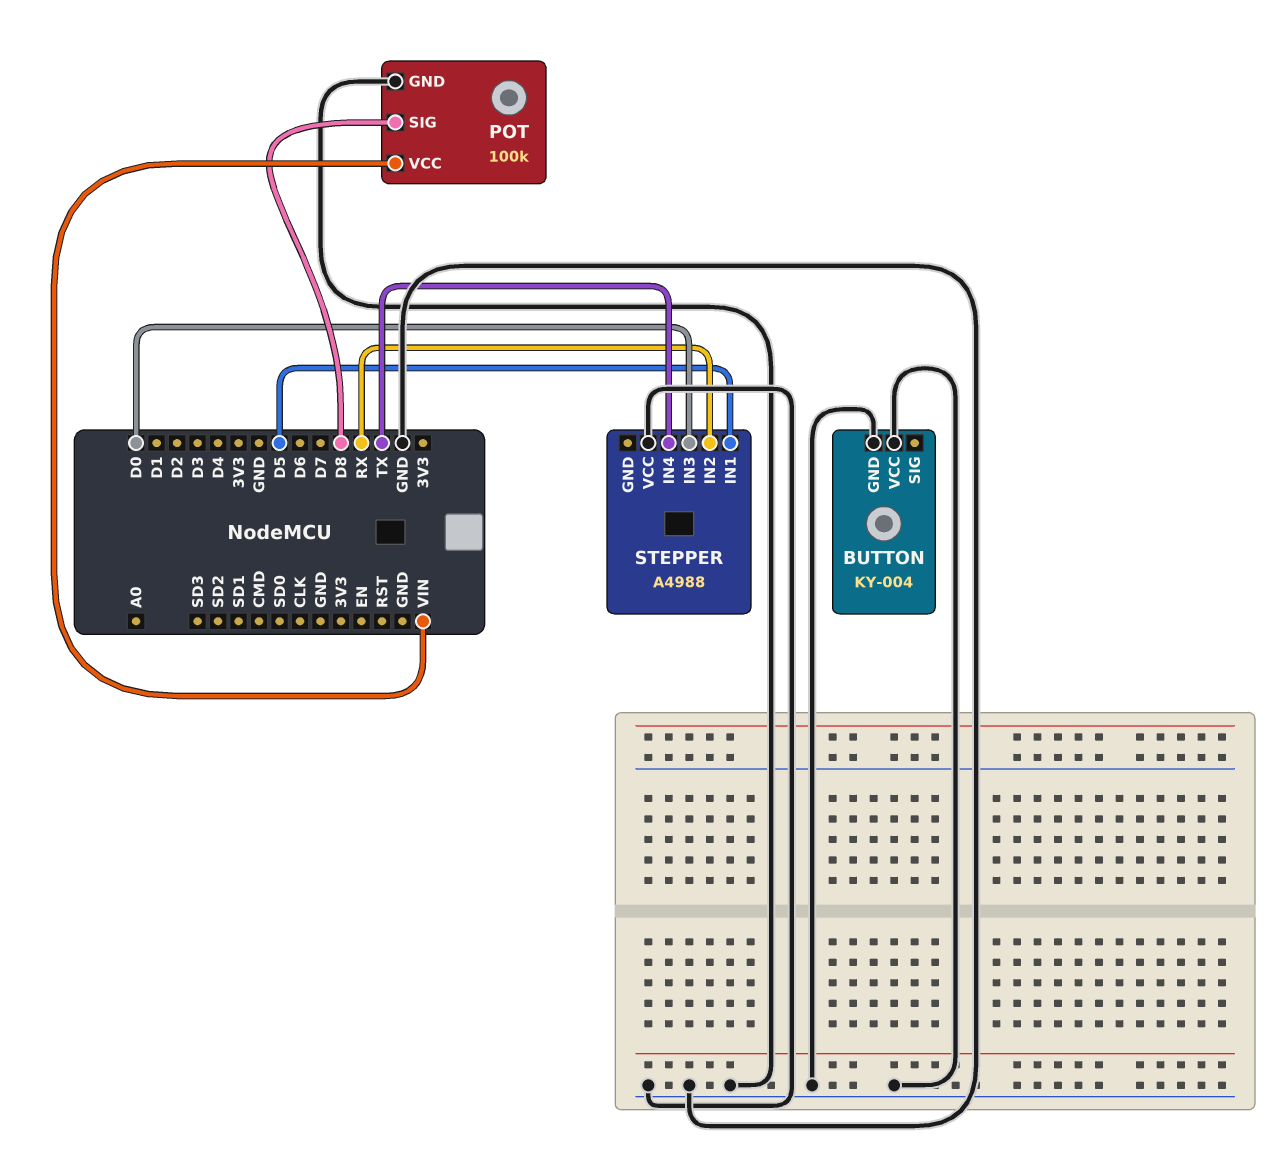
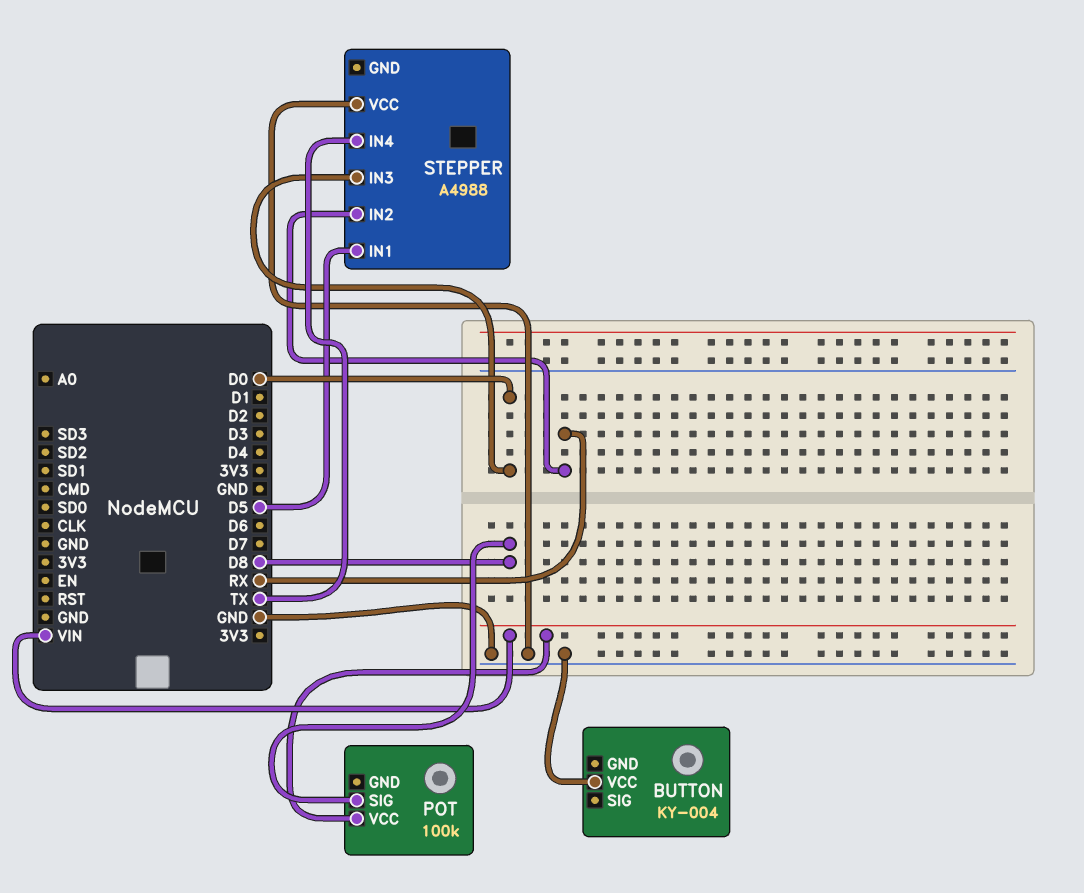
BUTTON pin GND: GND -> none
POT pin GND: GND -> none

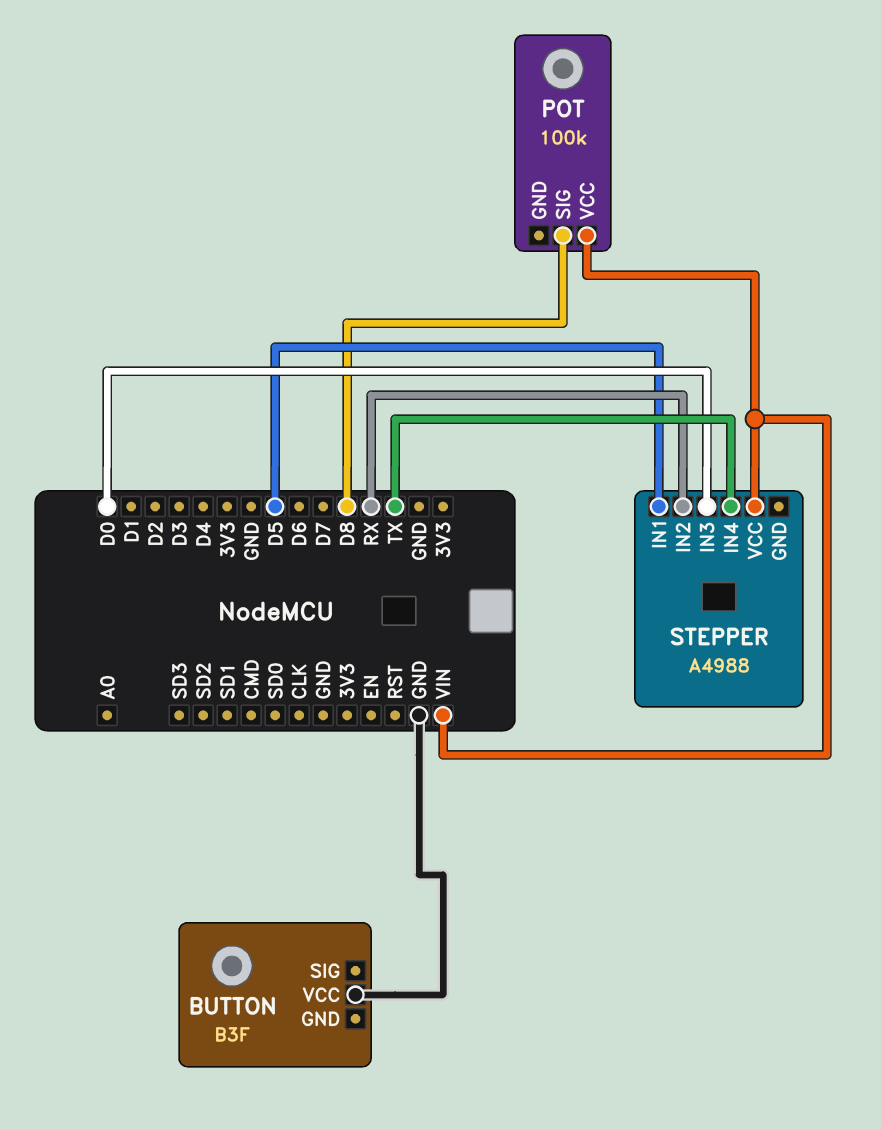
BUTTON: KY-004 -> B3F
STEPPER pin VCC: GND -> VIN

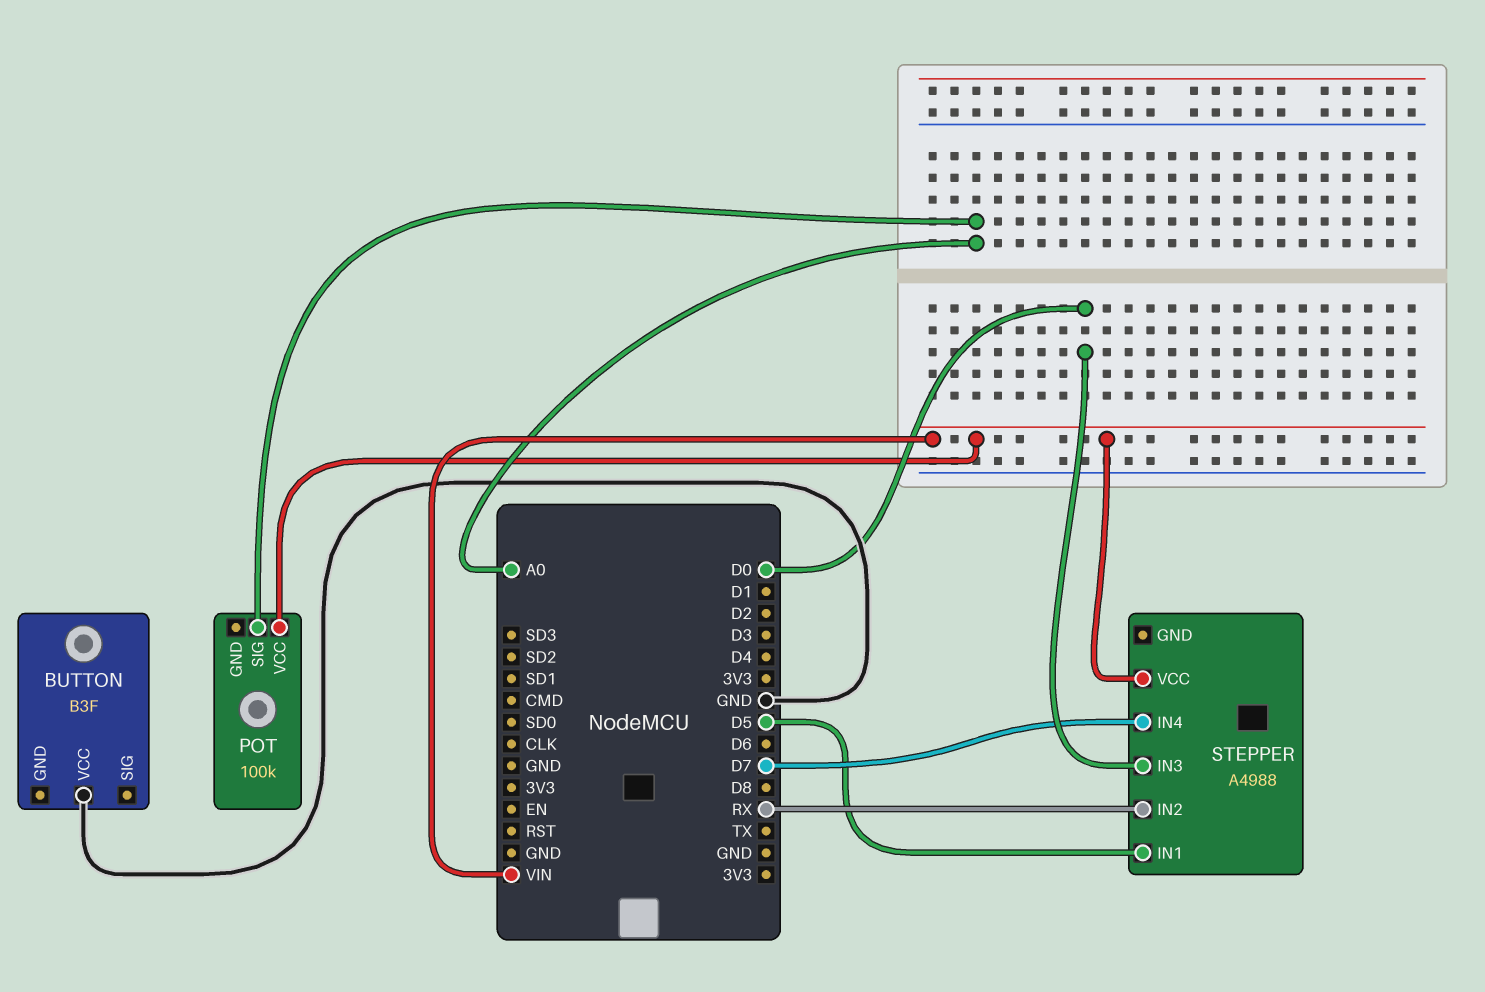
POT pin SIG: D8 -> A0
STEPPER pin IN4: TX -> D7

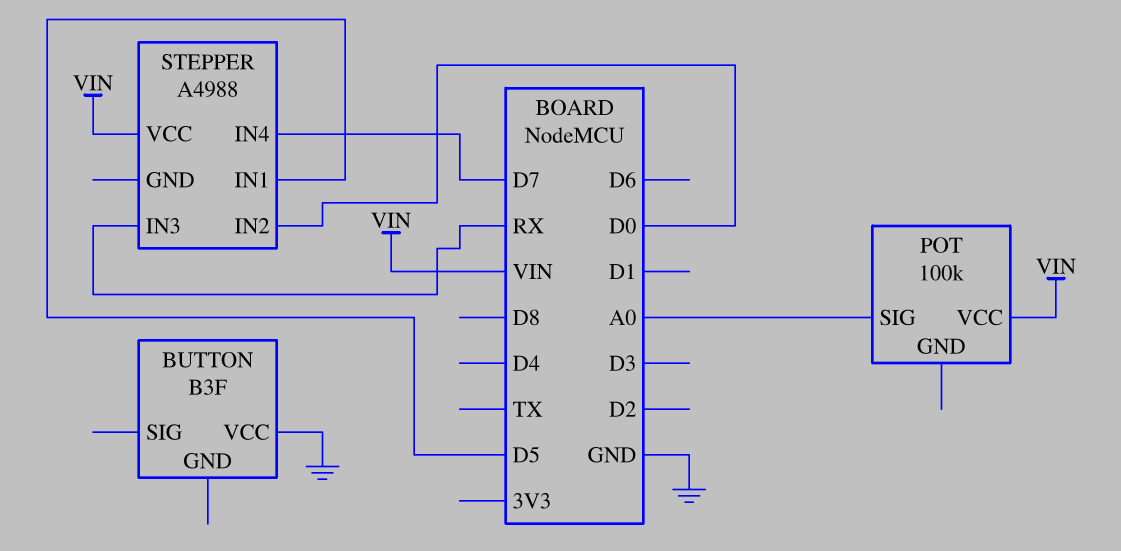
STEPPER pin IN2: RX -> D0
STEPPER pin IN3: D0 -> RX

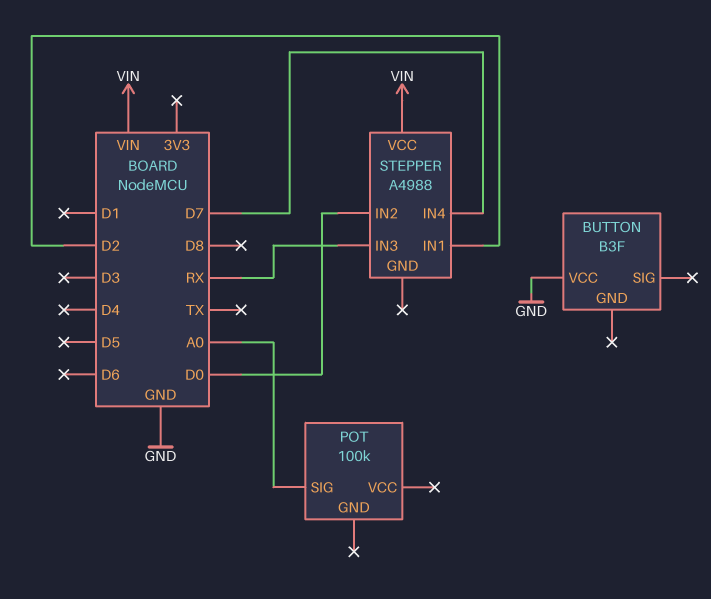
POT pin VCC: VIN -> none
STEPPER pin IN1: D5 -> D2

